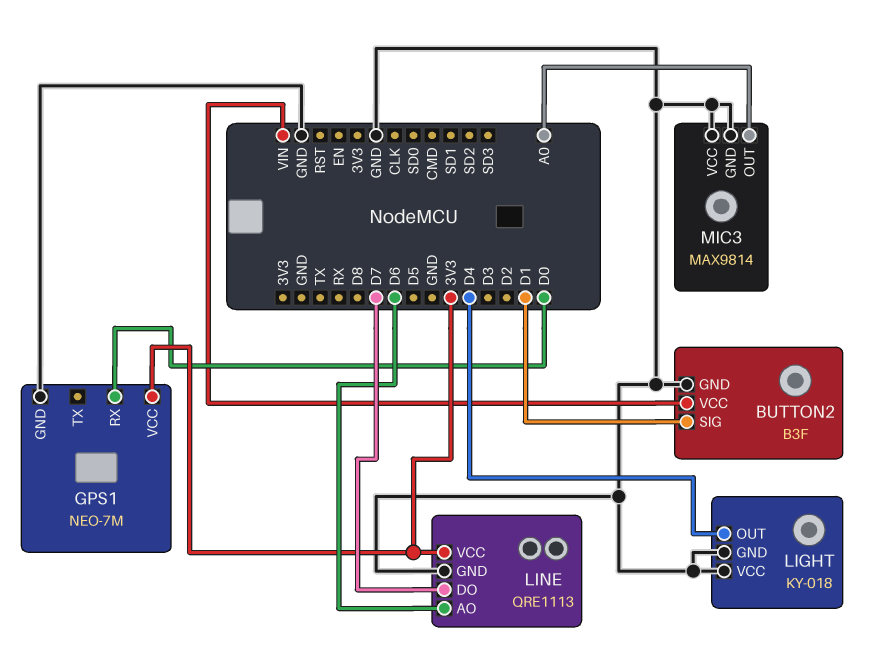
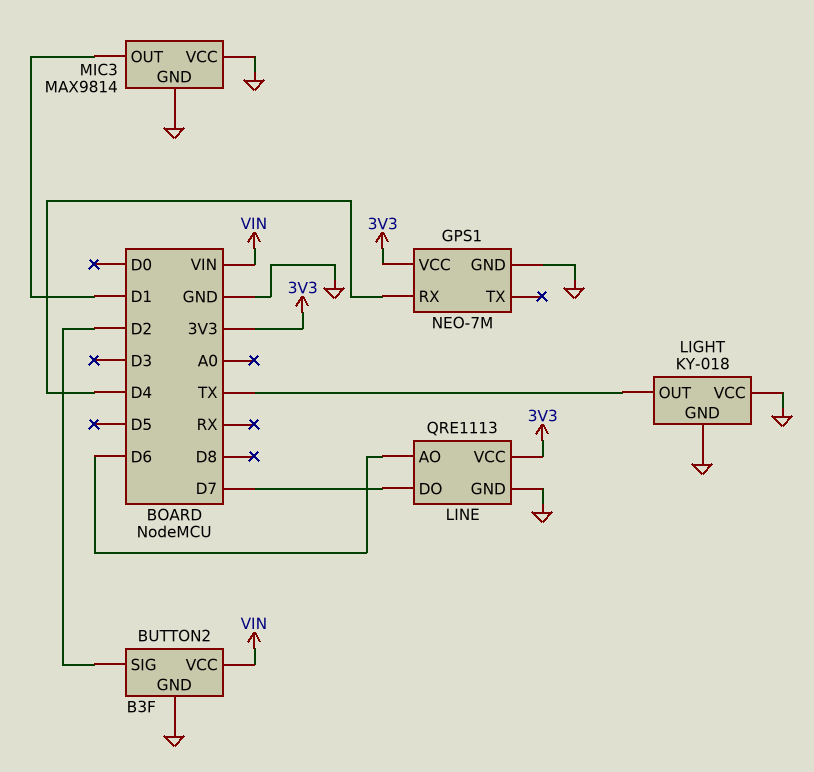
BUTTON2 pin SIG: D1 -> D2
GPS1 pin RX: D0 -> D4
LIGHT pin OUT: D4 -> TX
MIC3 pin OUT: A0 -> D1

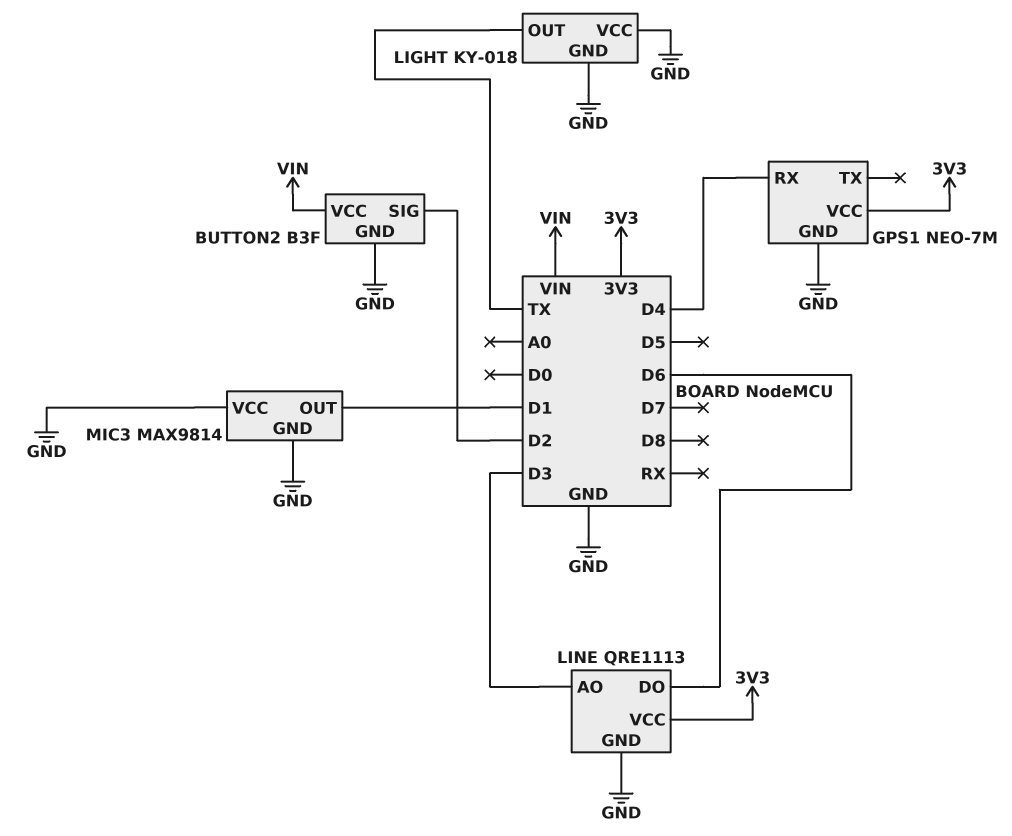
LINE pin AO: D6 -> D3
LINE pin DO: D7 -> D6

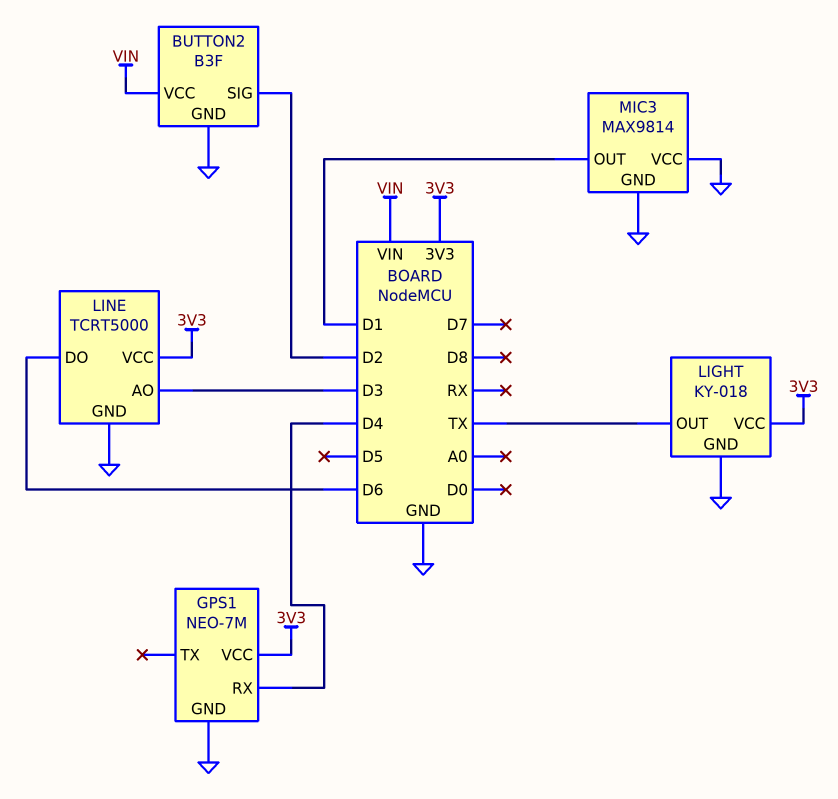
LIGHT pin VCC: GND -> 3V3
LINE: QRE1113 -> TCRT5000

